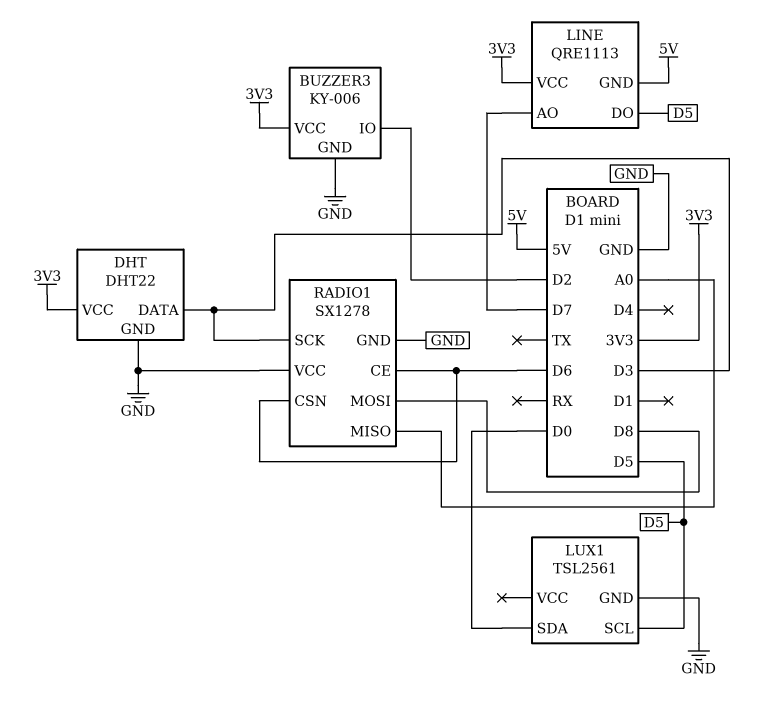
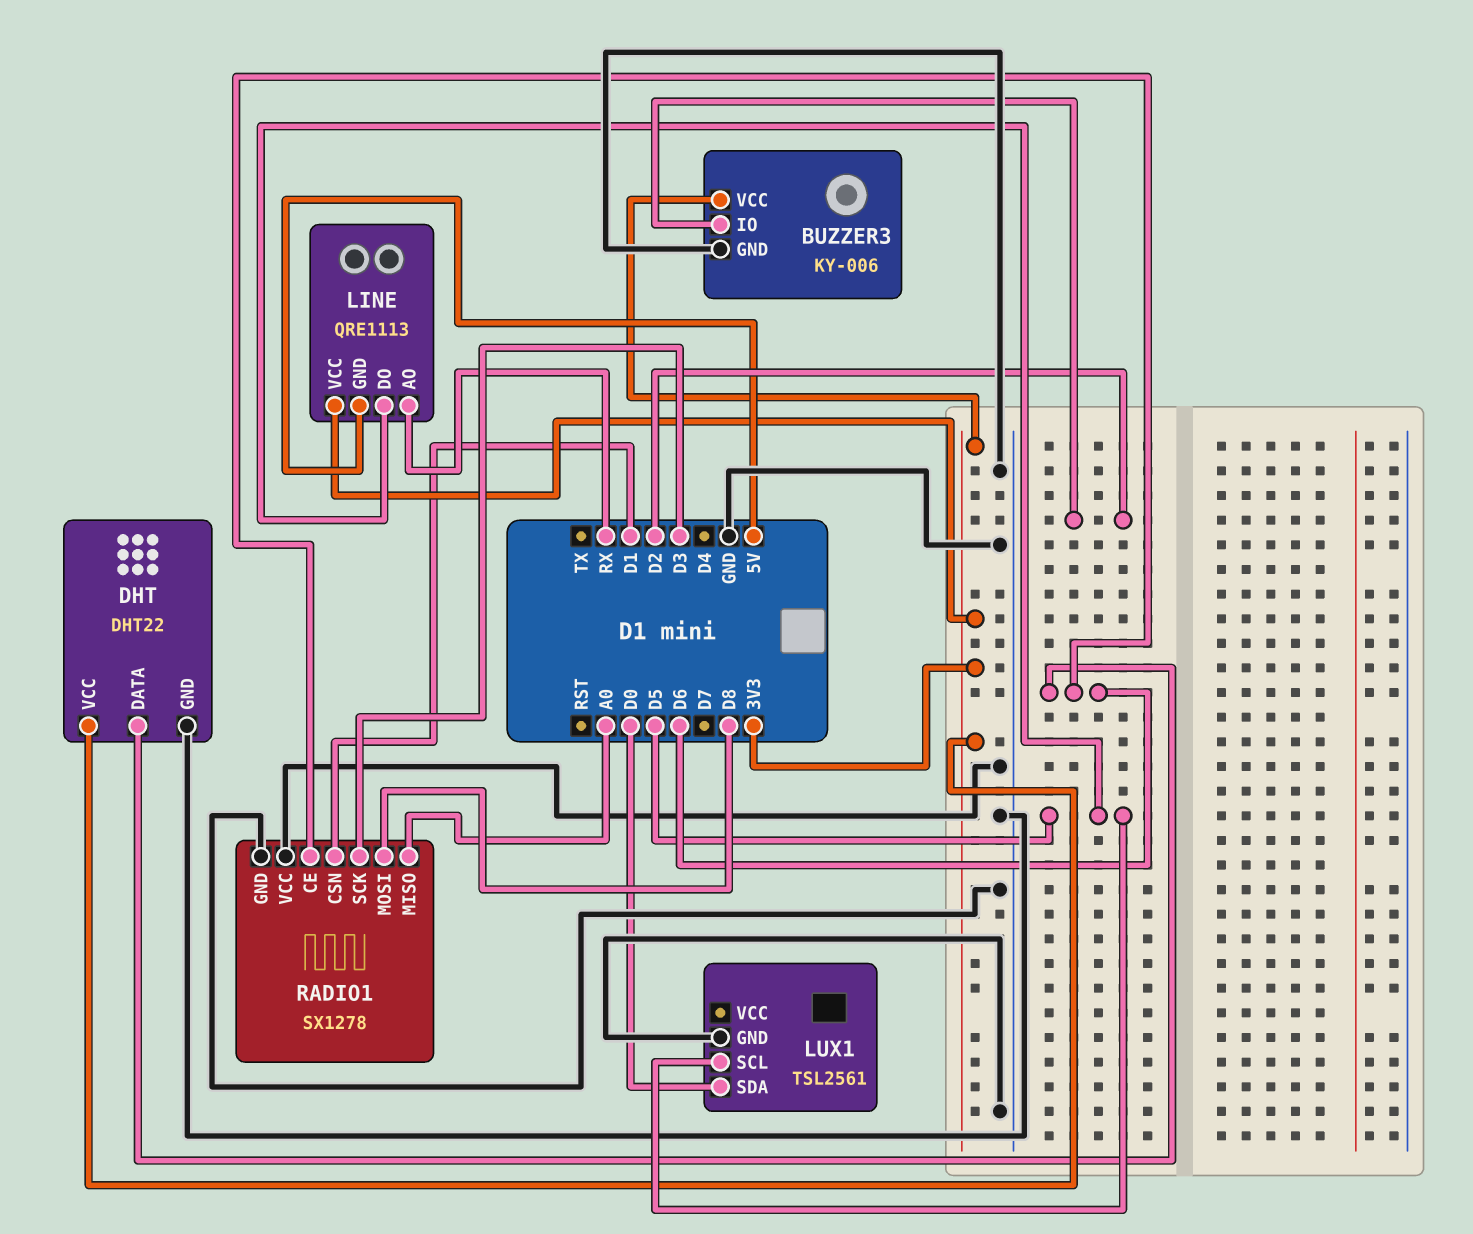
DHT pin DATA: D3 -> D6
LINE pin AO: D7 -> RX
RADIO1 pin CSN: D6 -> D1

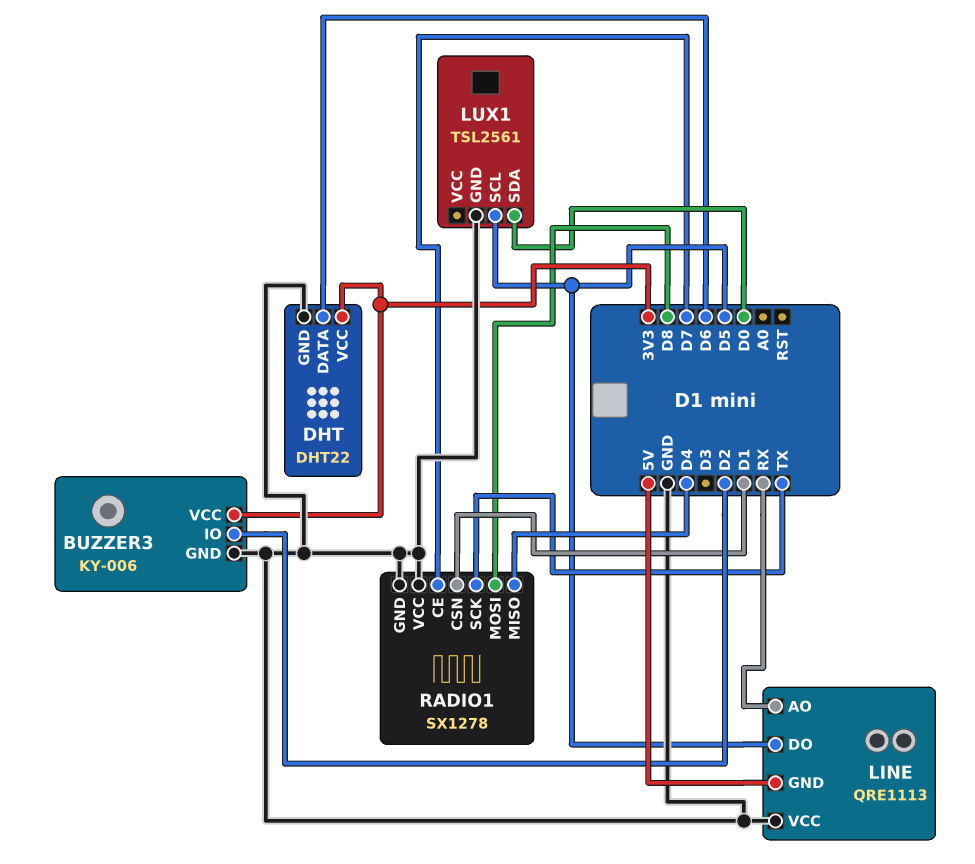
LINE pin VCC: 3V3 -> GND
RADIO1 pin CE: D6 -> D7
RADIO1 pin MISO: A0 -> D4
RADIO1 pin SCK: D3 -> TX

